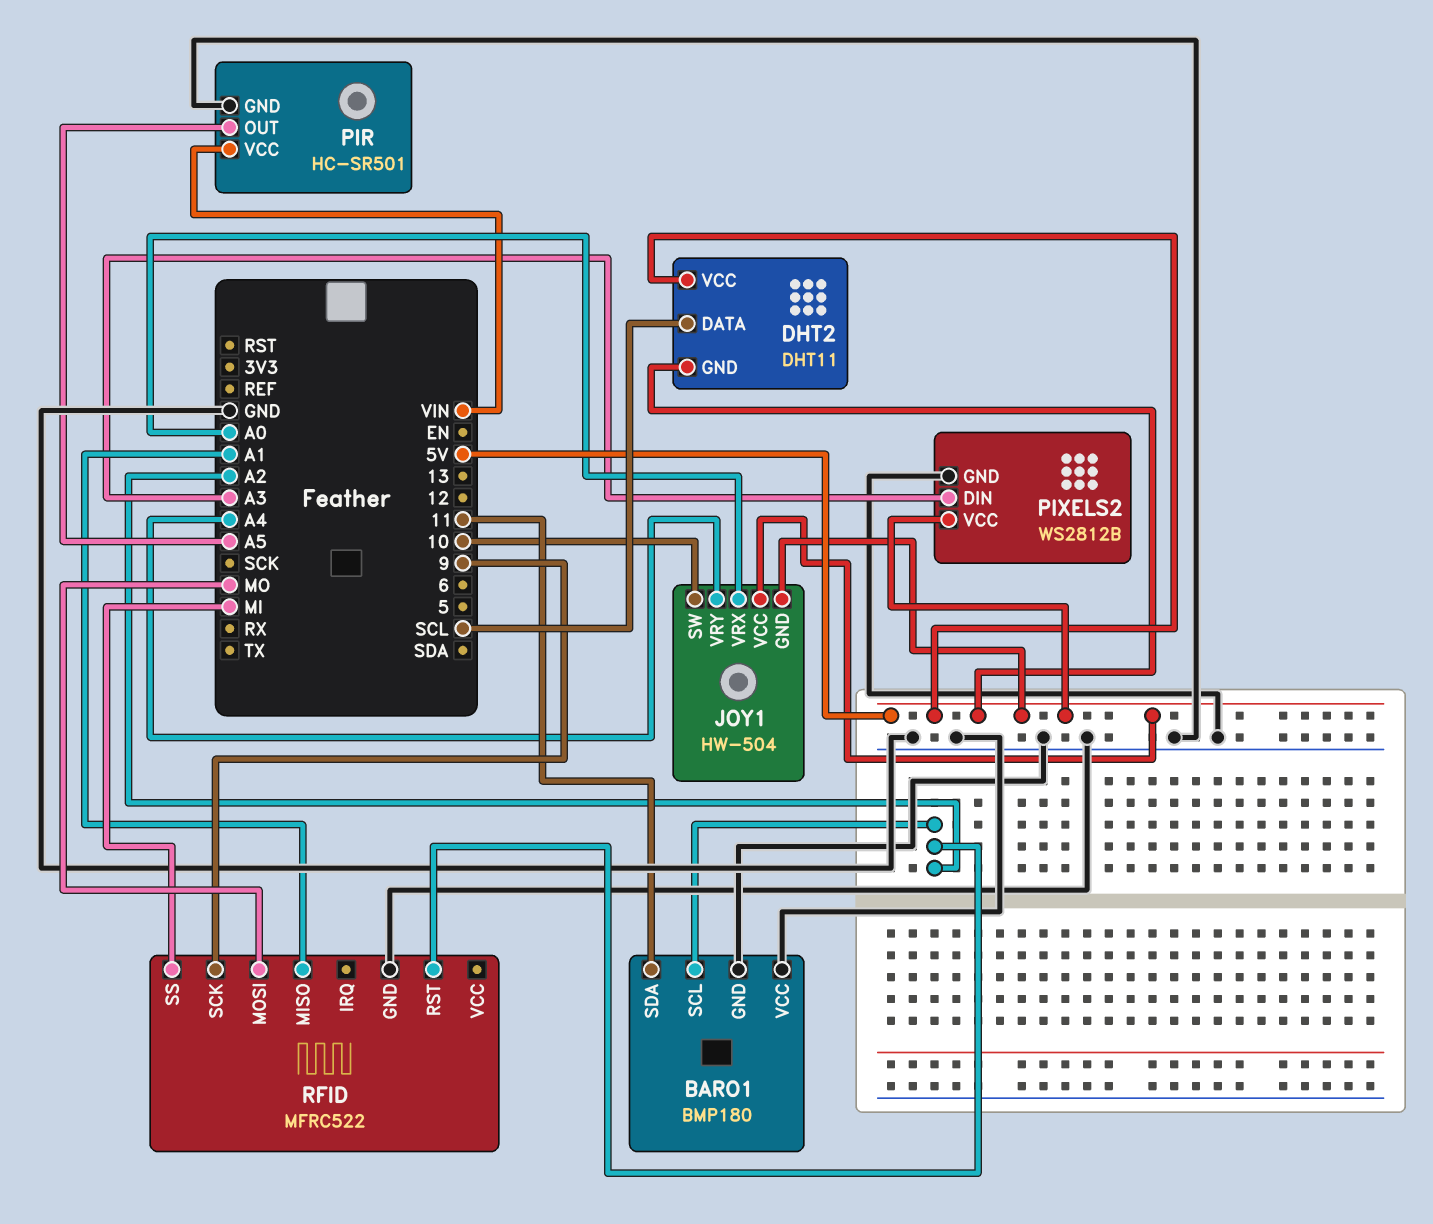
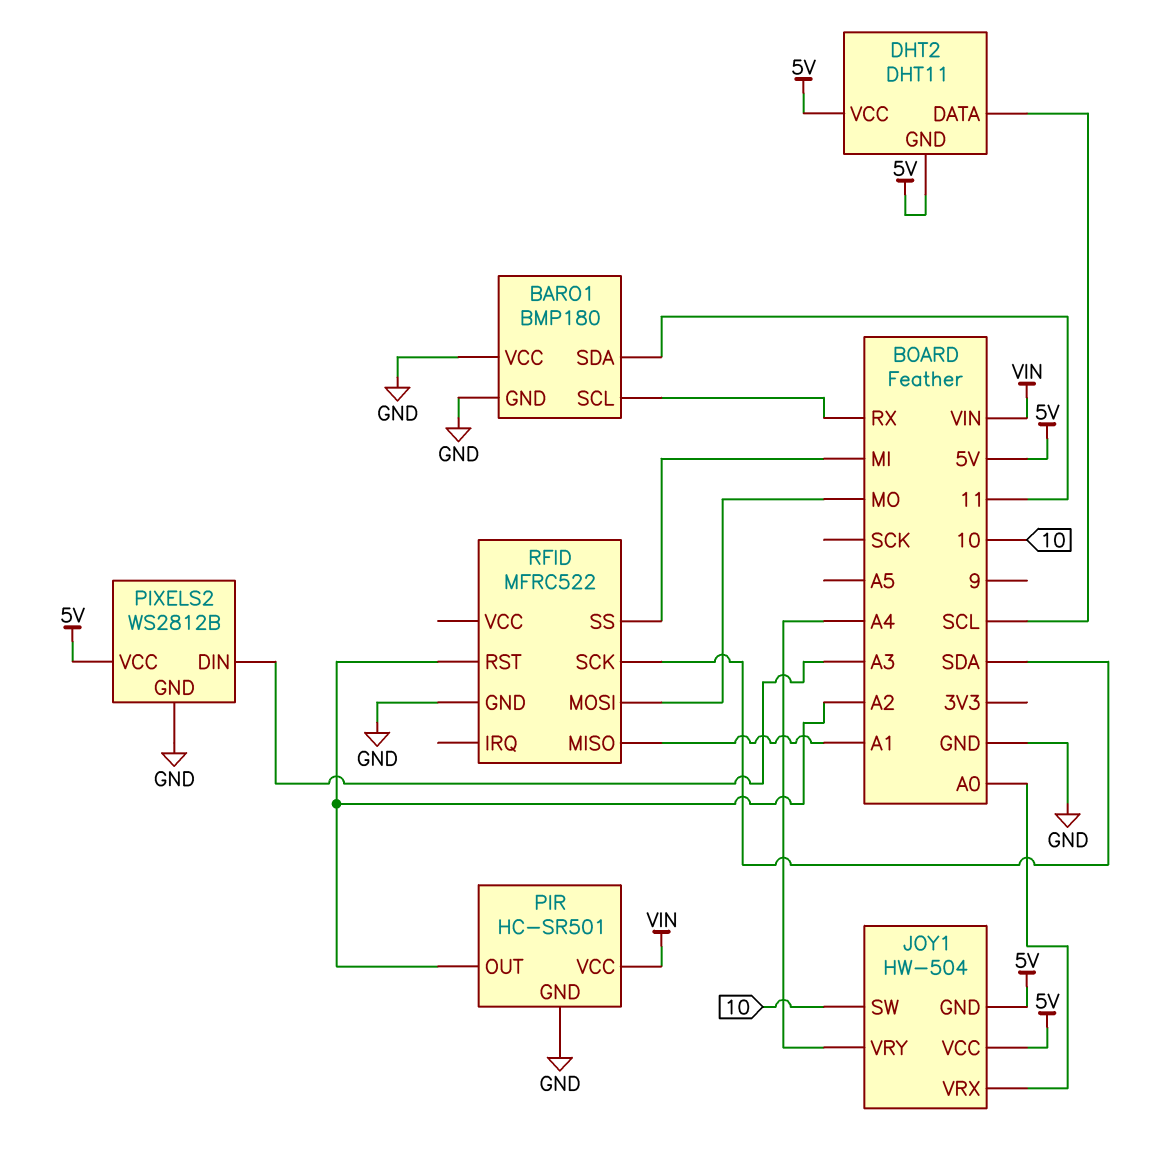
BARO1 pin SCL: A2 -> RX
PIR pin OUT: A5 -> A2
RFID pin SCK: 9 -> SDA

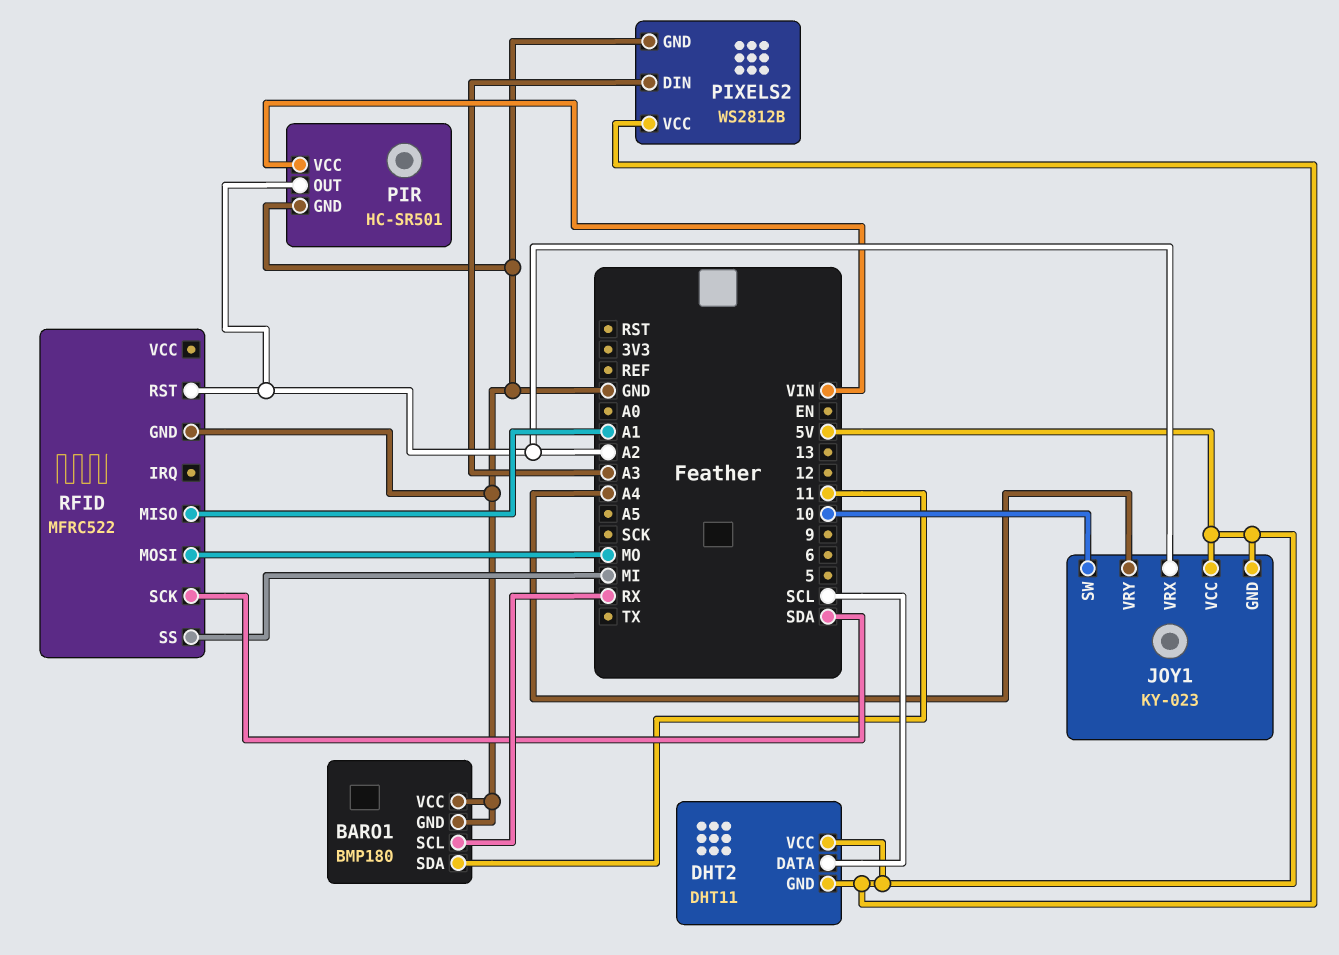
JOY1: HW-504 -> KY-023
JOY1 pin VRX: A0 -> A2

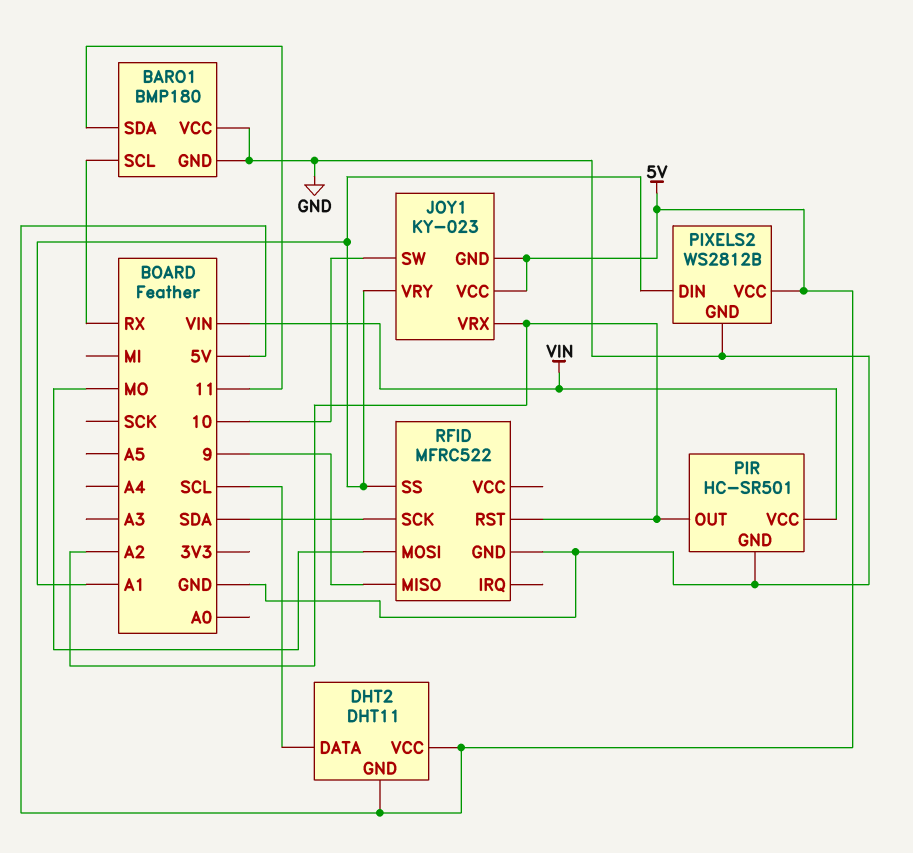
JOY1 pin VRY: A4 -> A1
PIXELS2 pin DIN: A3 -> A1
RFID pin MISO: A1 -> 9
RFID pin SS: MI -> A1

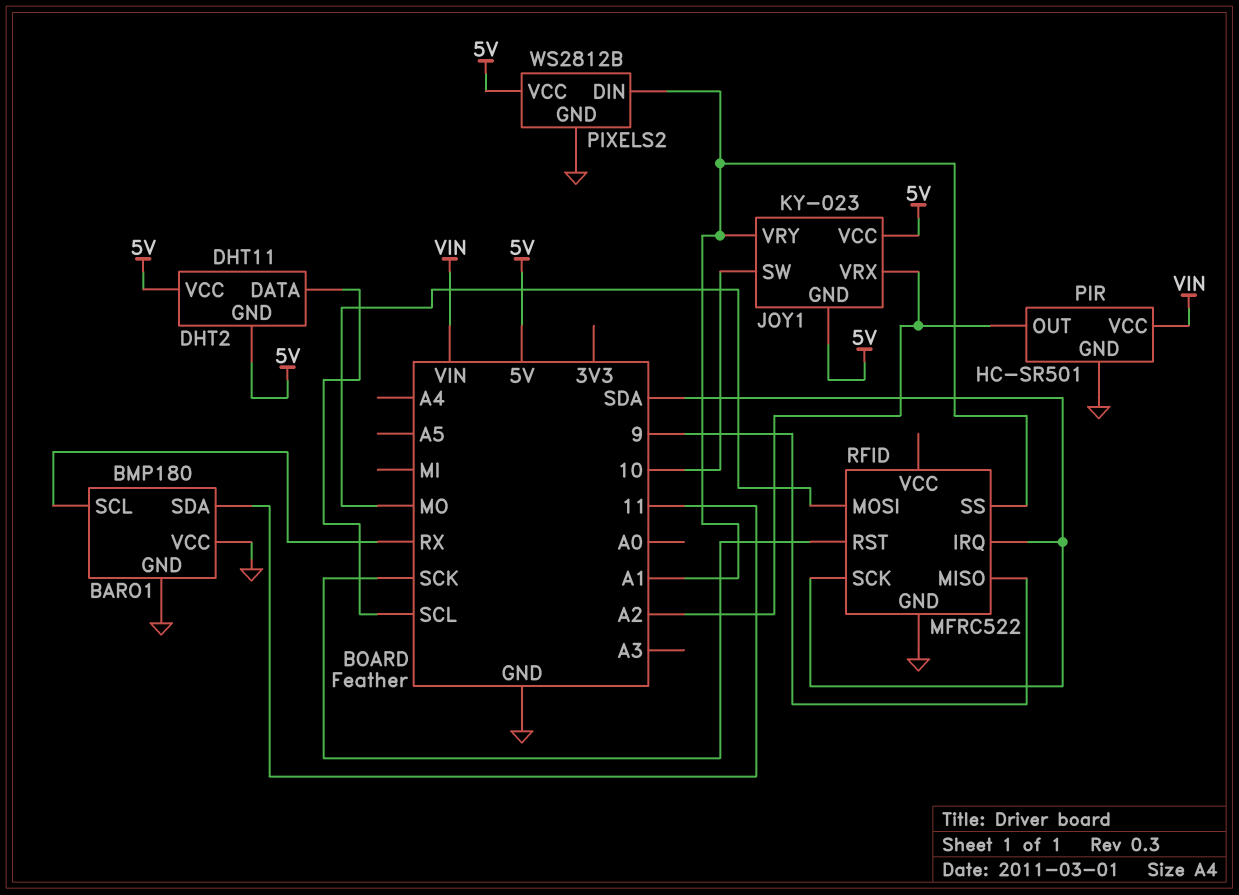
RFID pin IRQ: none -> SDA
RFID pin RST: A2 -> SCK

